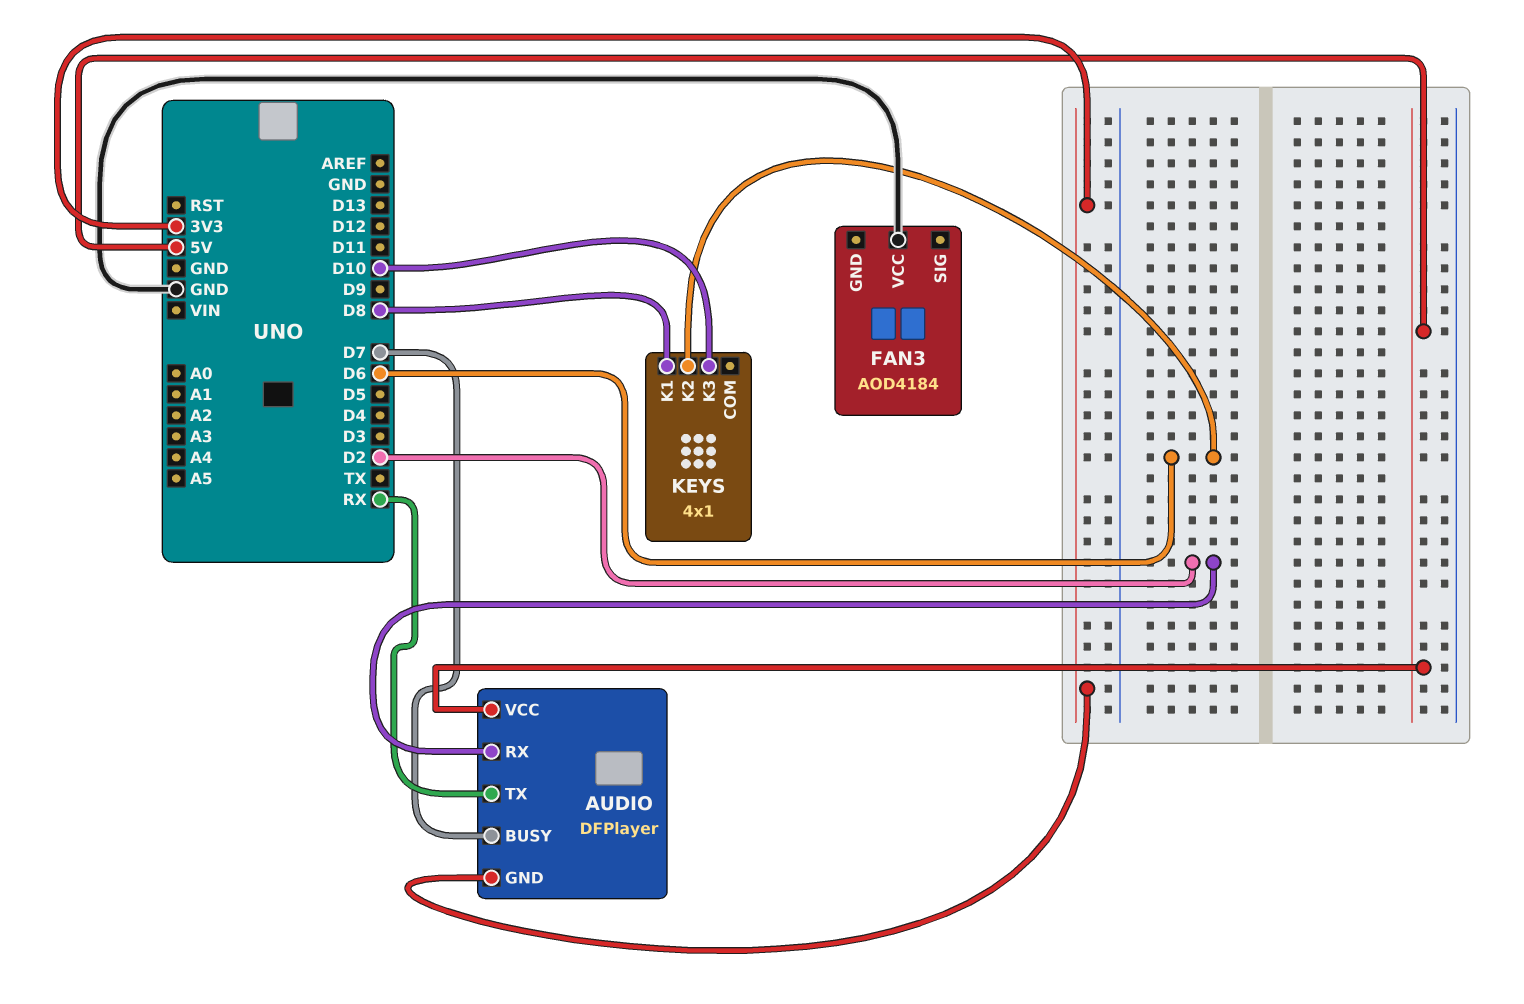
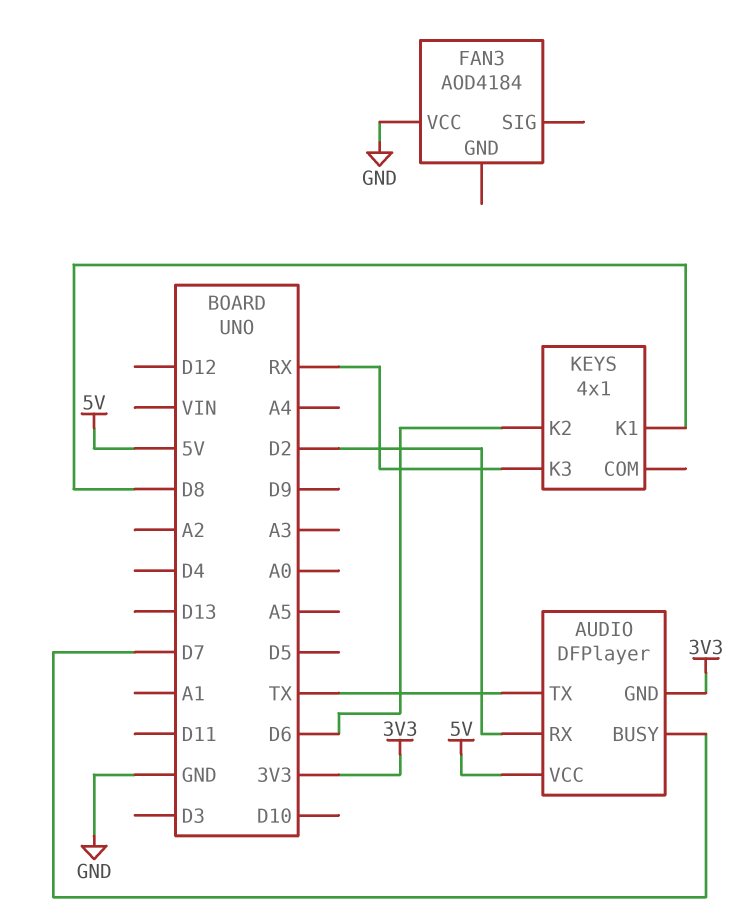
AUDIO pin TX: RX -> TX
KEYS pin K3: D10 -> RX

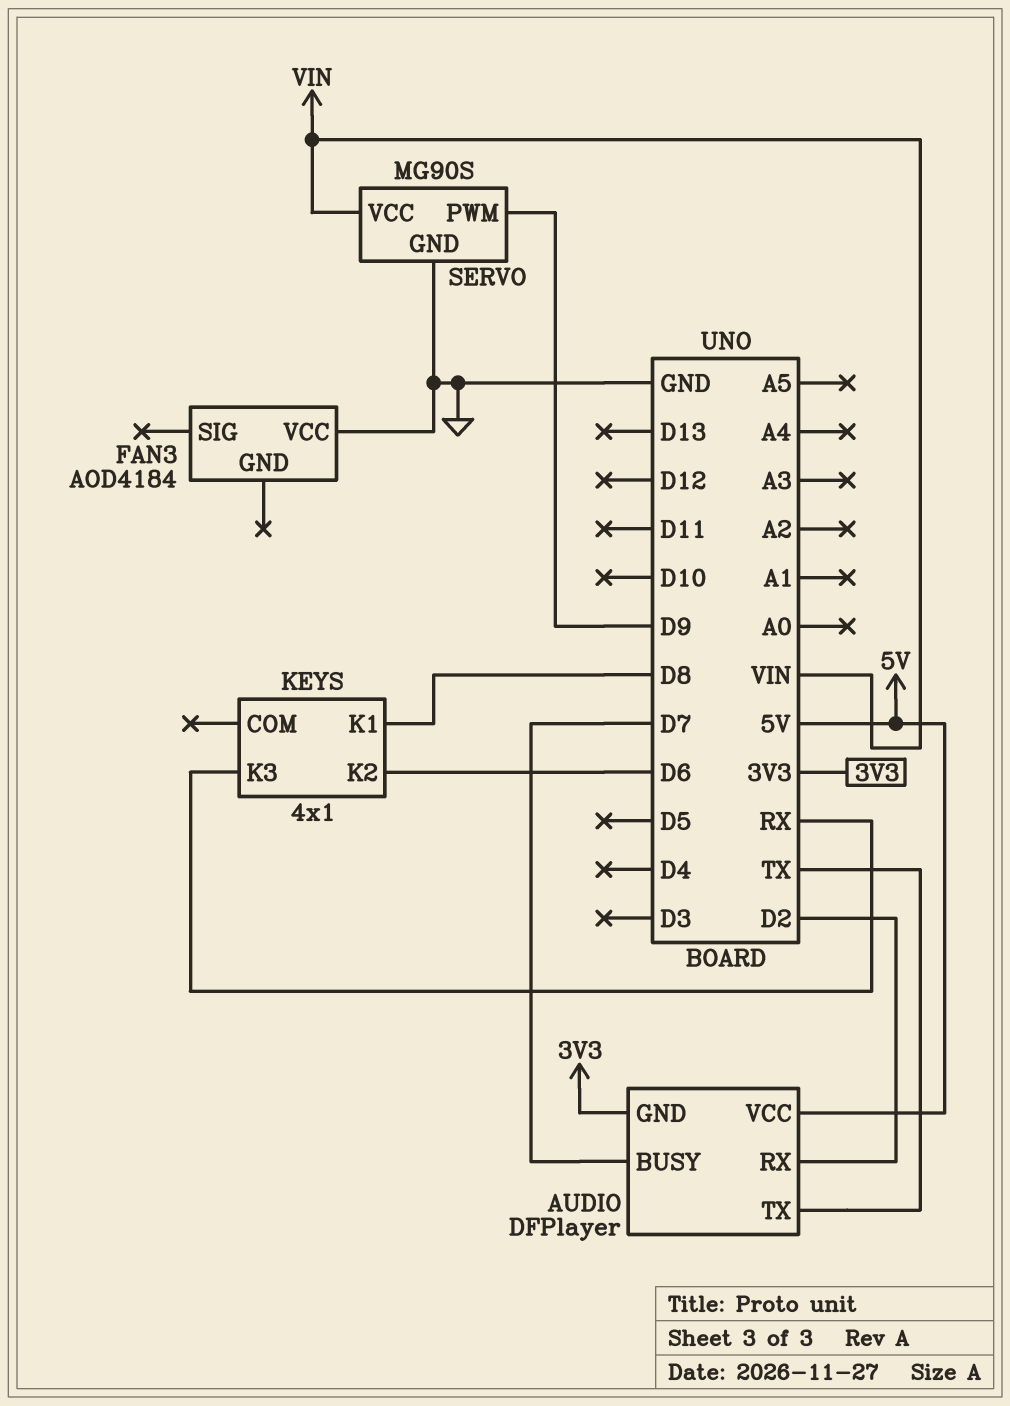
SERVO: none -> MG90S
SERVO pin GND: none -> GND
SERVO pin PWM: none -> D9
SERVO pin VCC: none -> VIN

